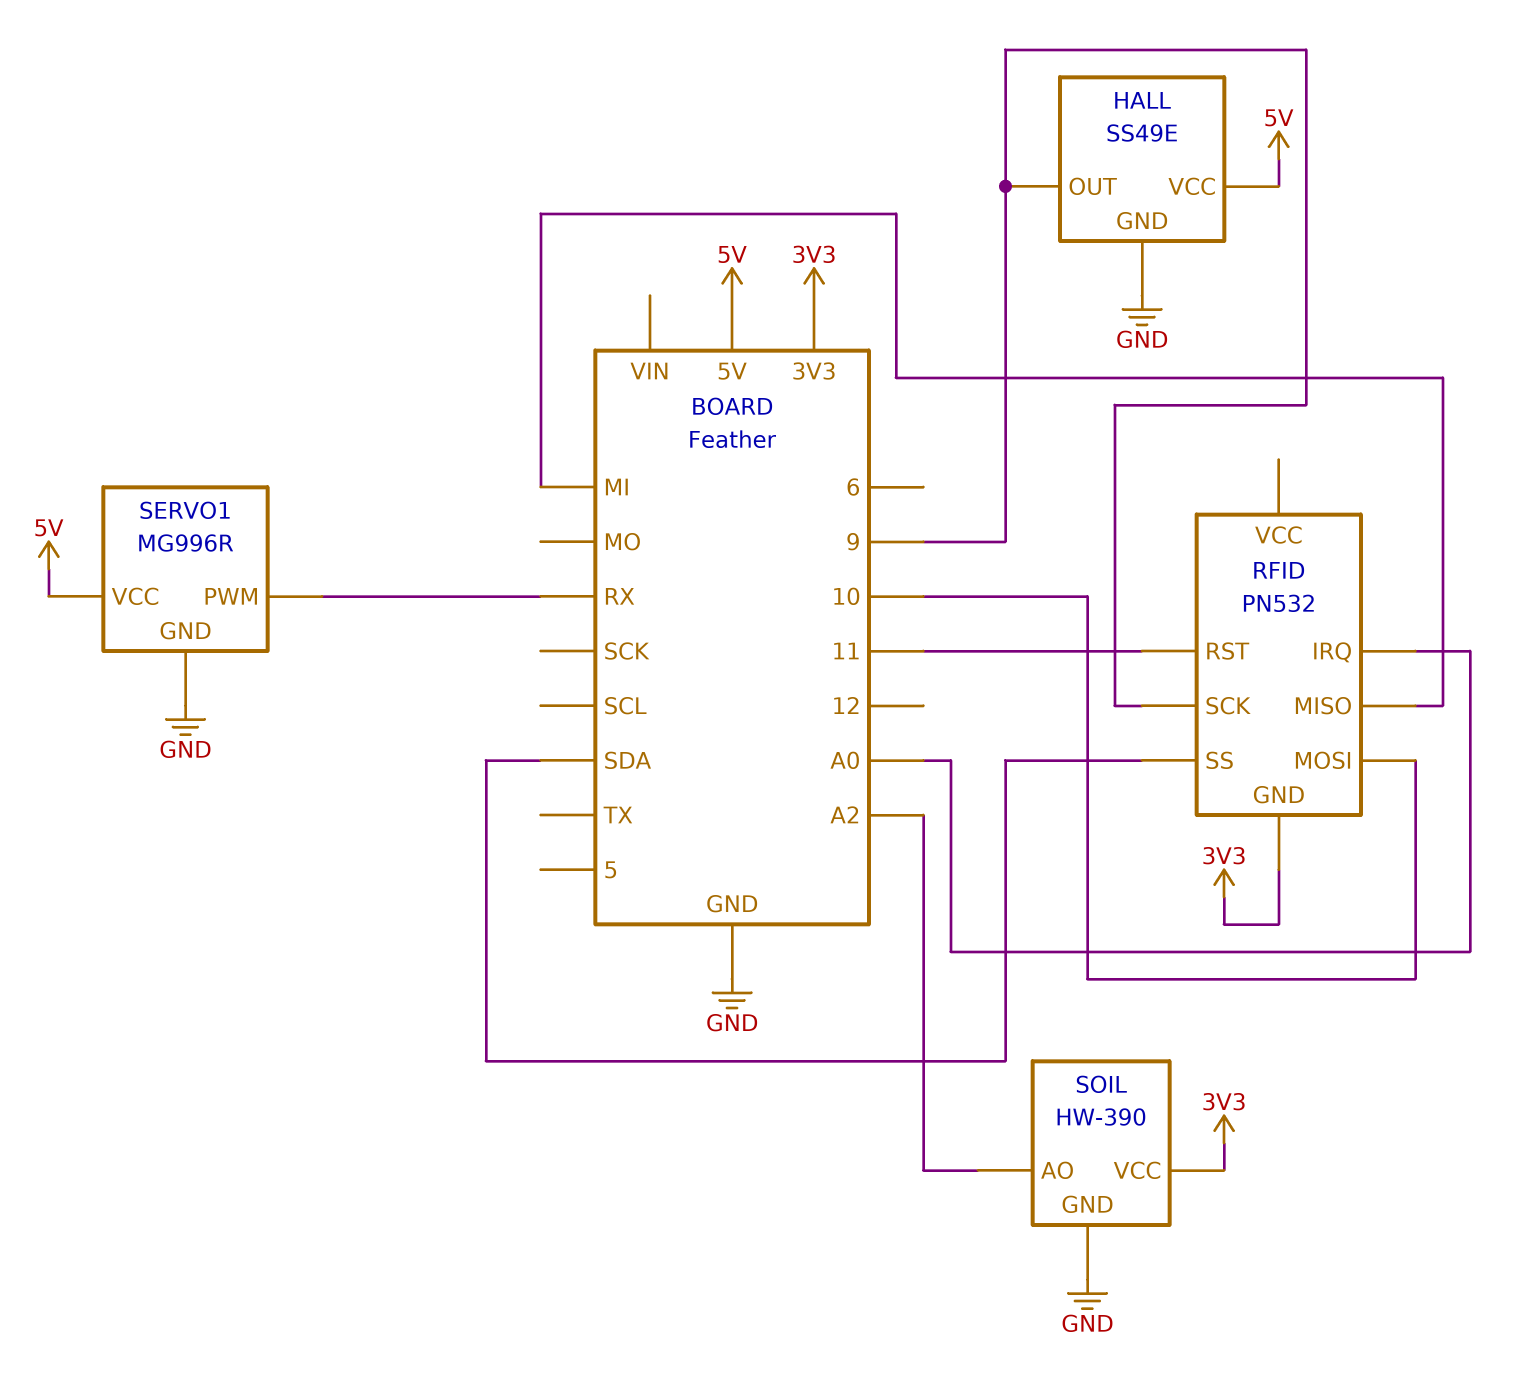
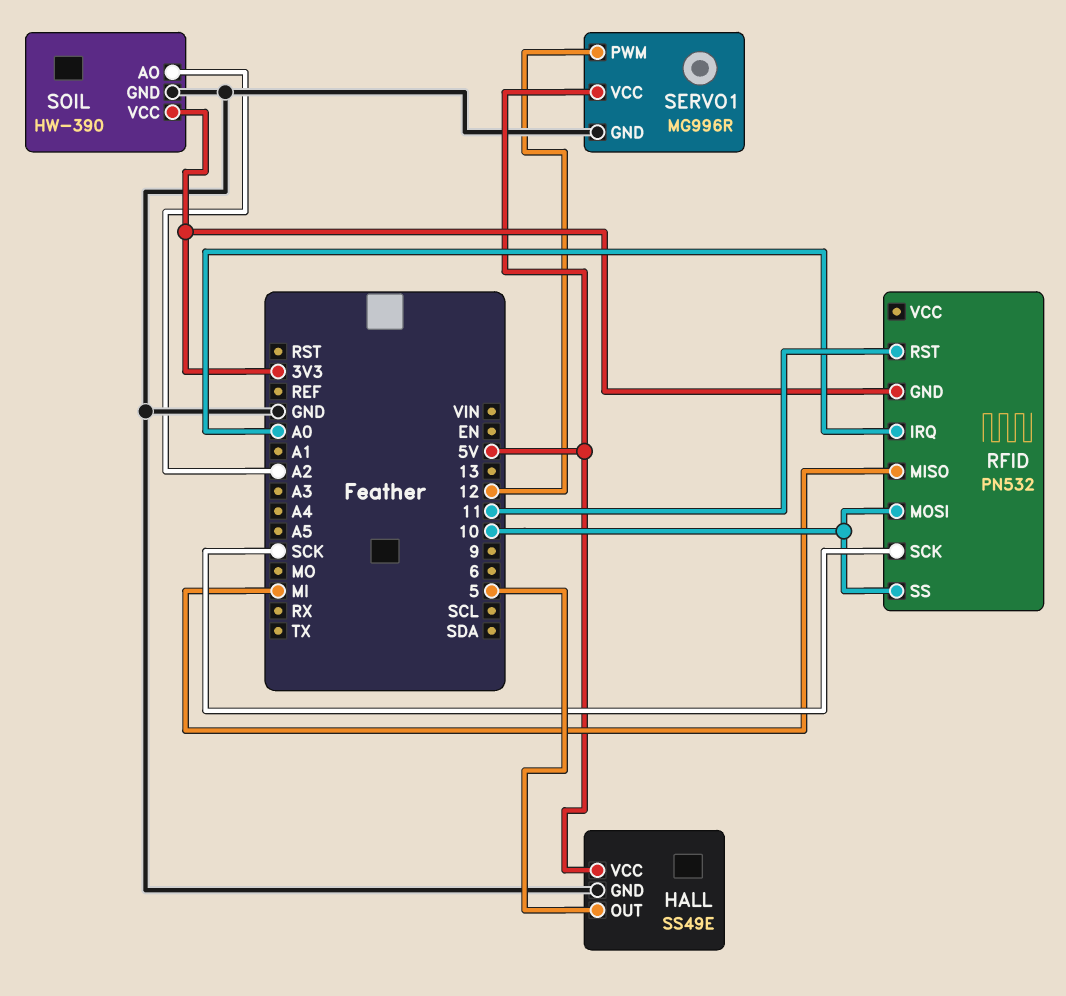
HALL pin OUT: 9 -> 5
RFID pin SCK: 9 -> SCK
RFID pin SS: SDA -> 10
SERVO1 pin PWM: RX -> 12

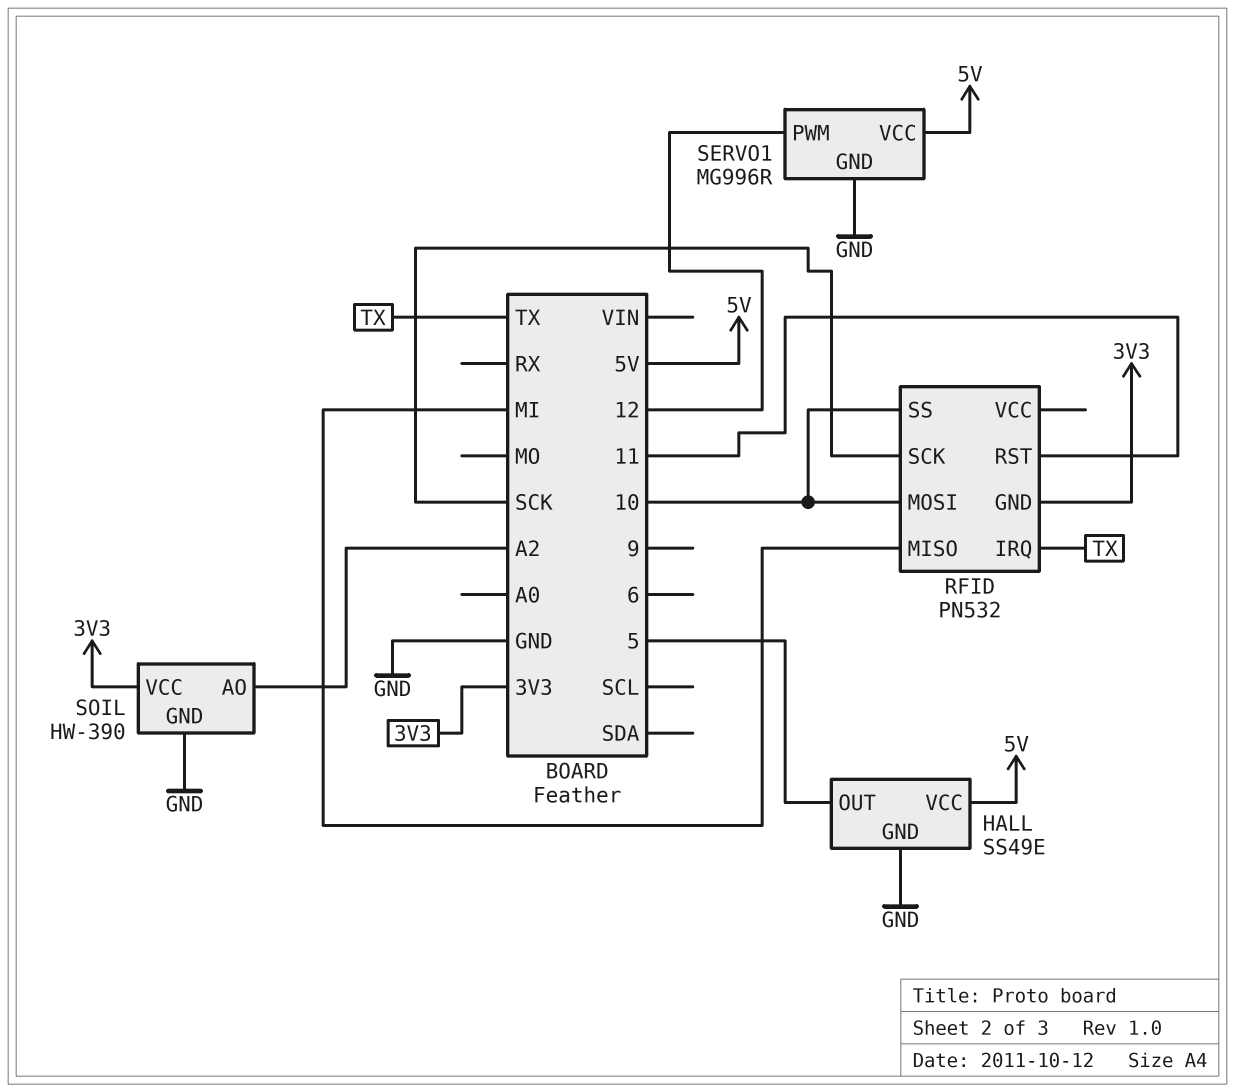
RFID pin IRQ: A0 -> TX

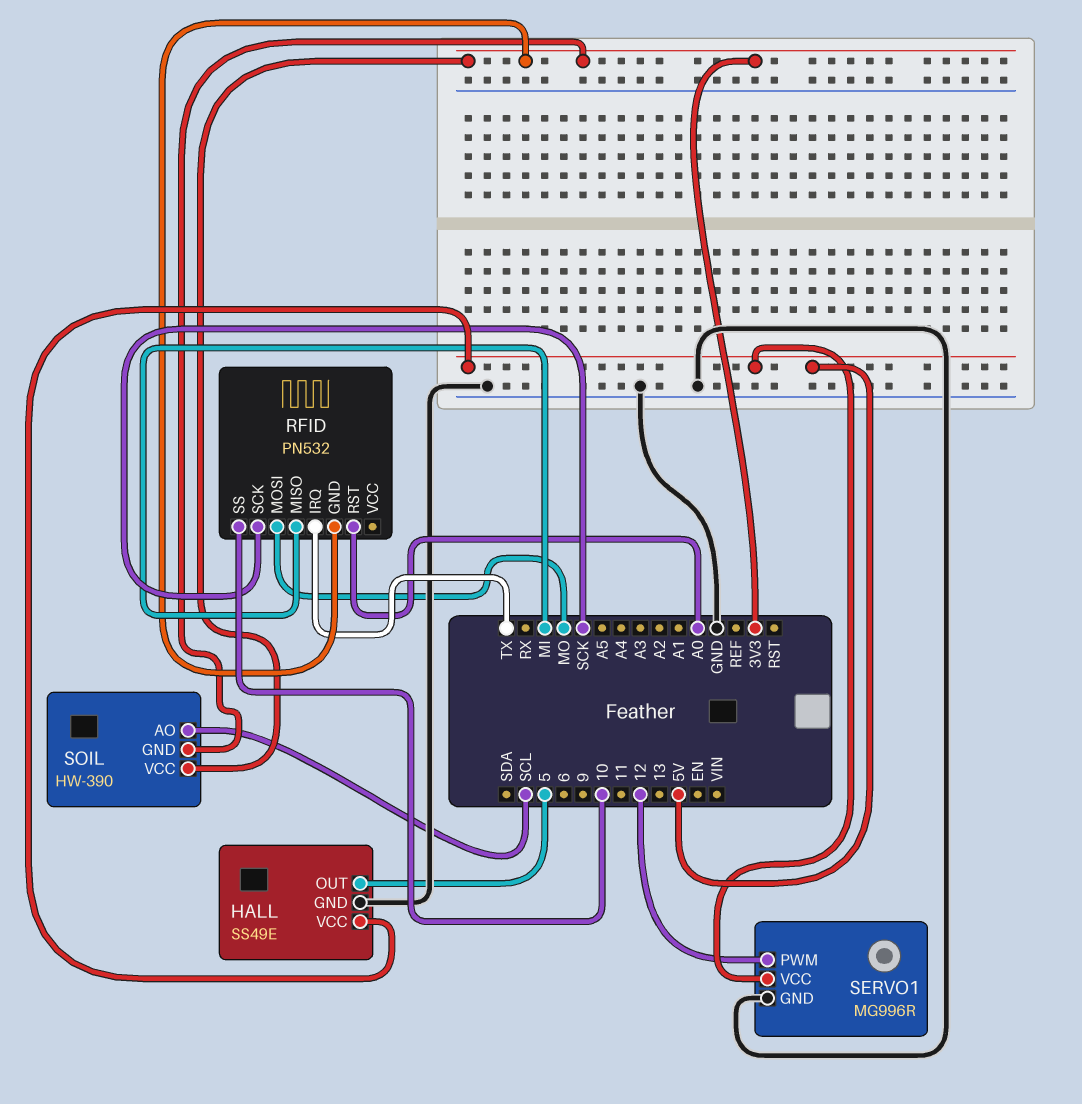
RFID pin MOSI: 10 -> MO
RFID pin RST: 11 -> A0
SOIL pin AO: A2 -> SCL
SOIL pin GND: GND -> 3V3

